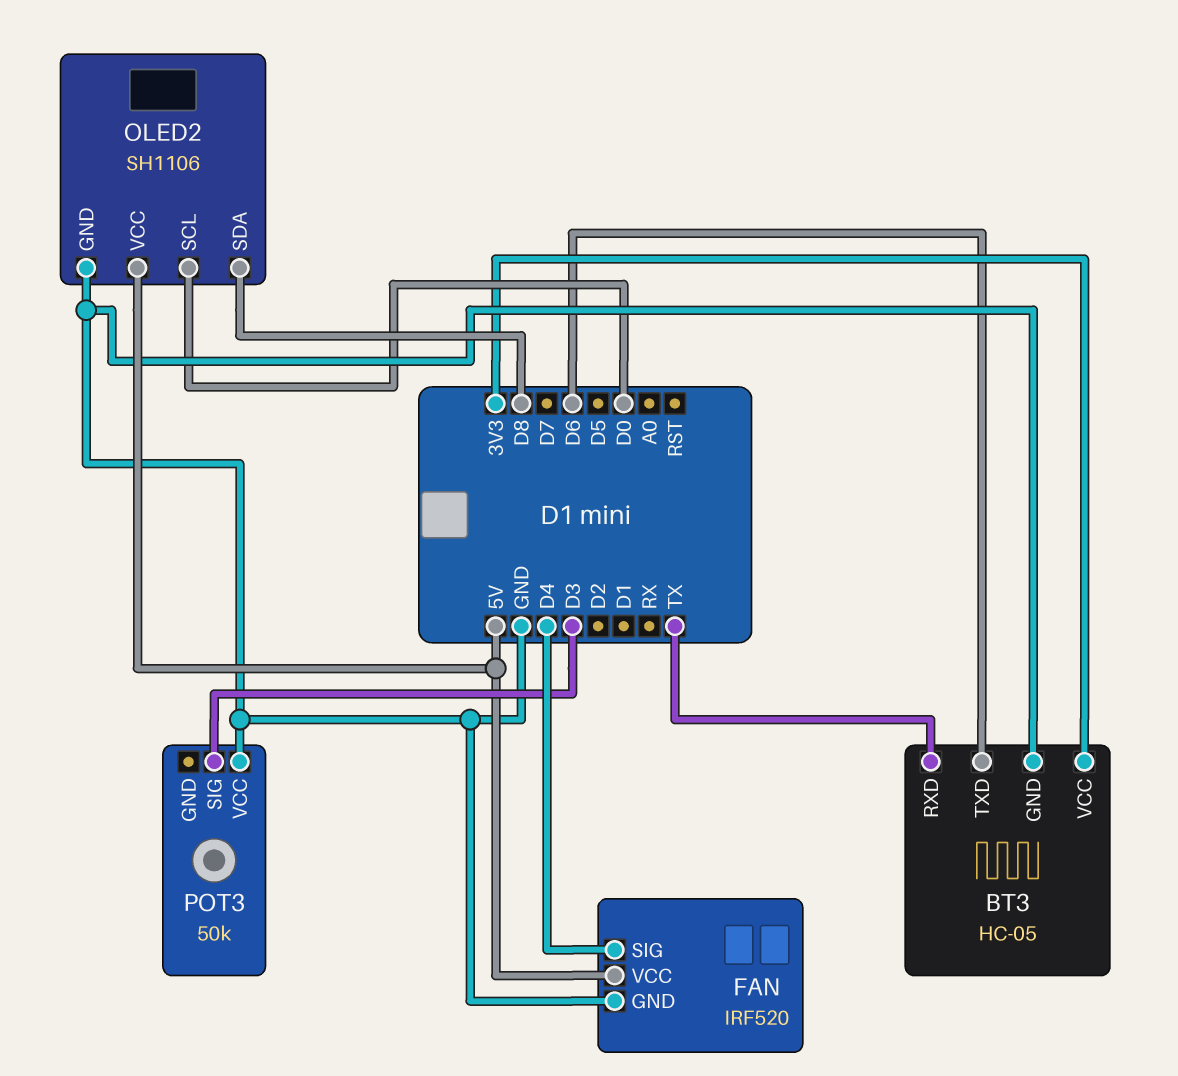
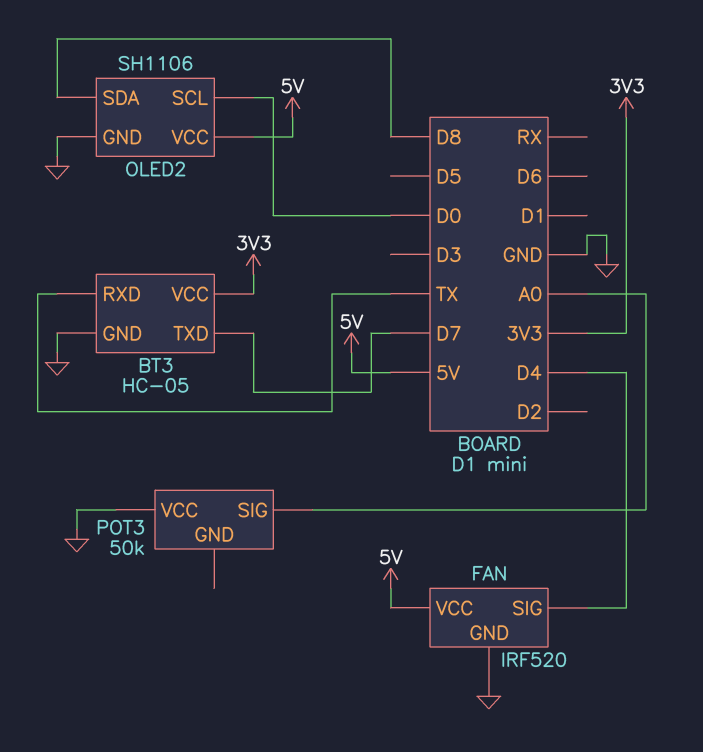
BT3 pin TXD: D6 -> D7
POT3 pin SIG: D3 -> A0

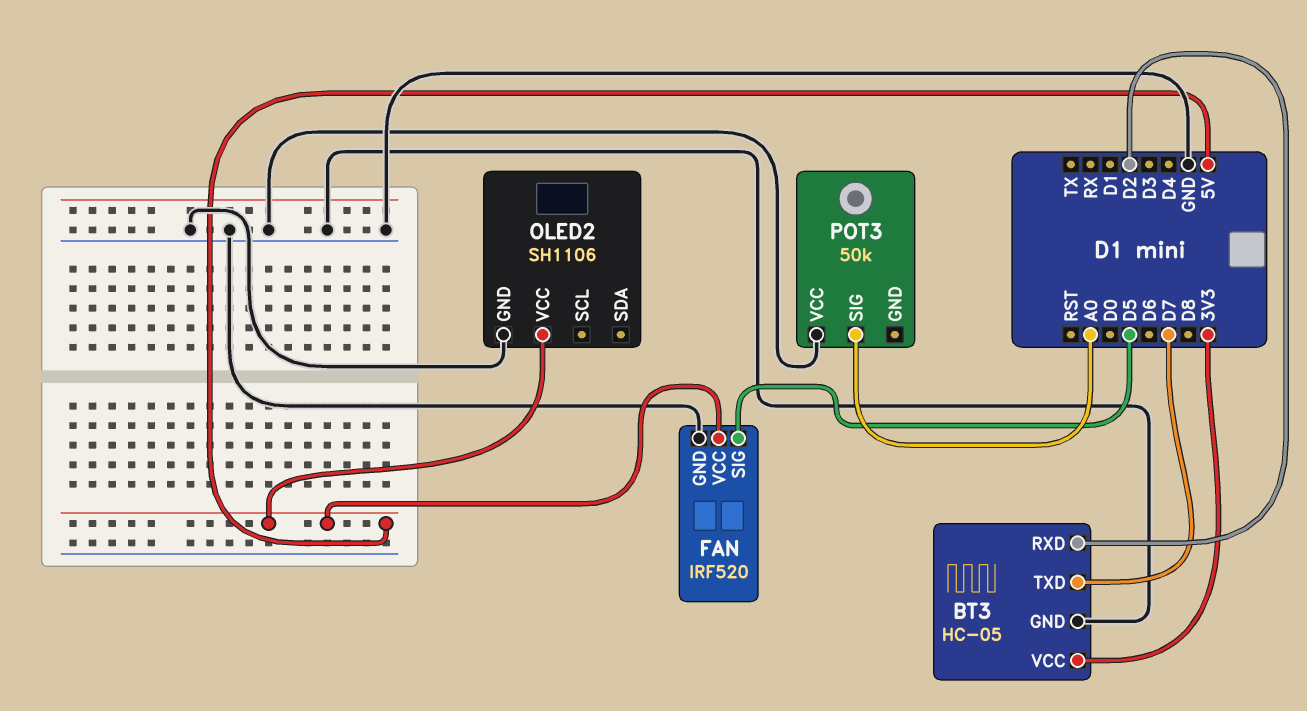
BT3 pin RXD: TX -> D2
FAN pin SIG: D4 -> D5
OLED2 pin SCL: D0 -> none
OLED2 pin SDA: D8 -> none

